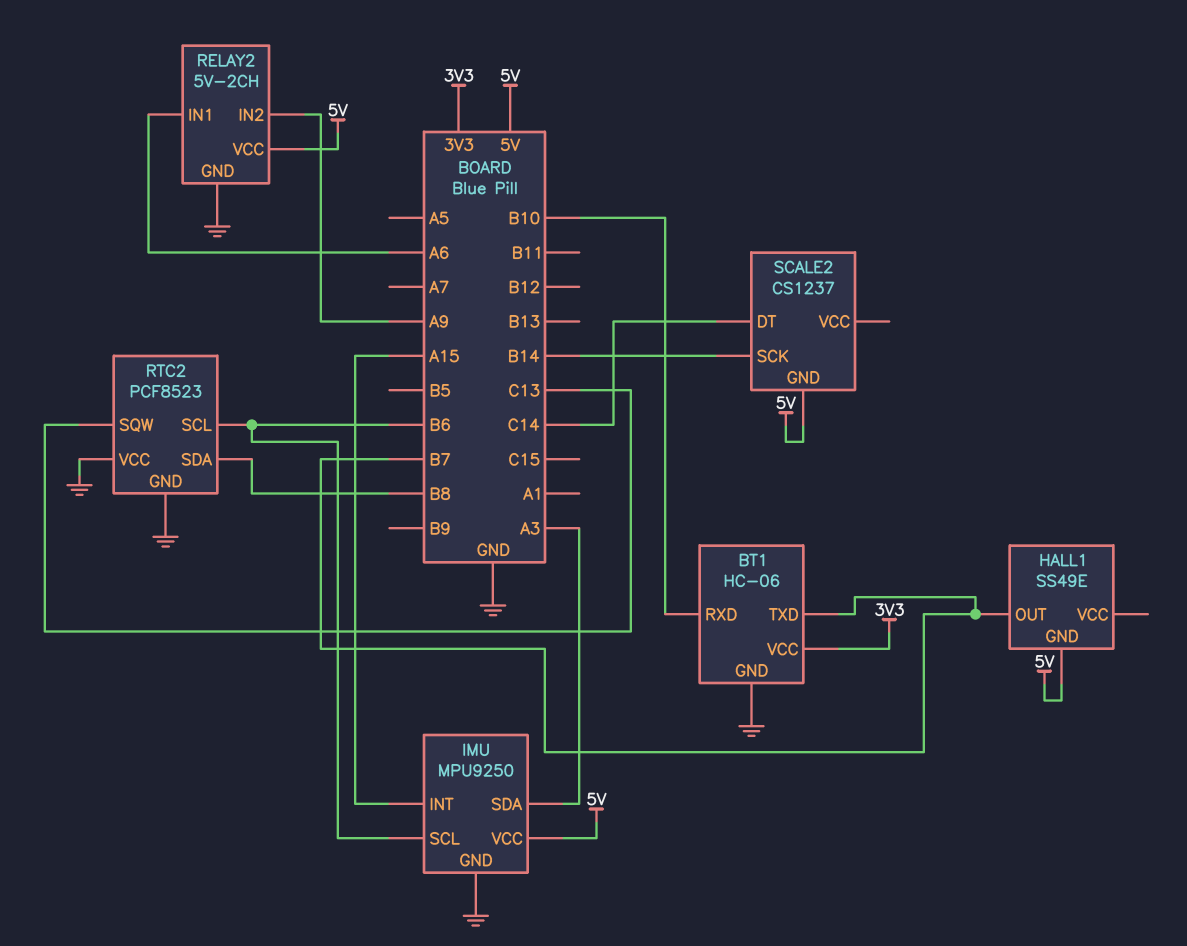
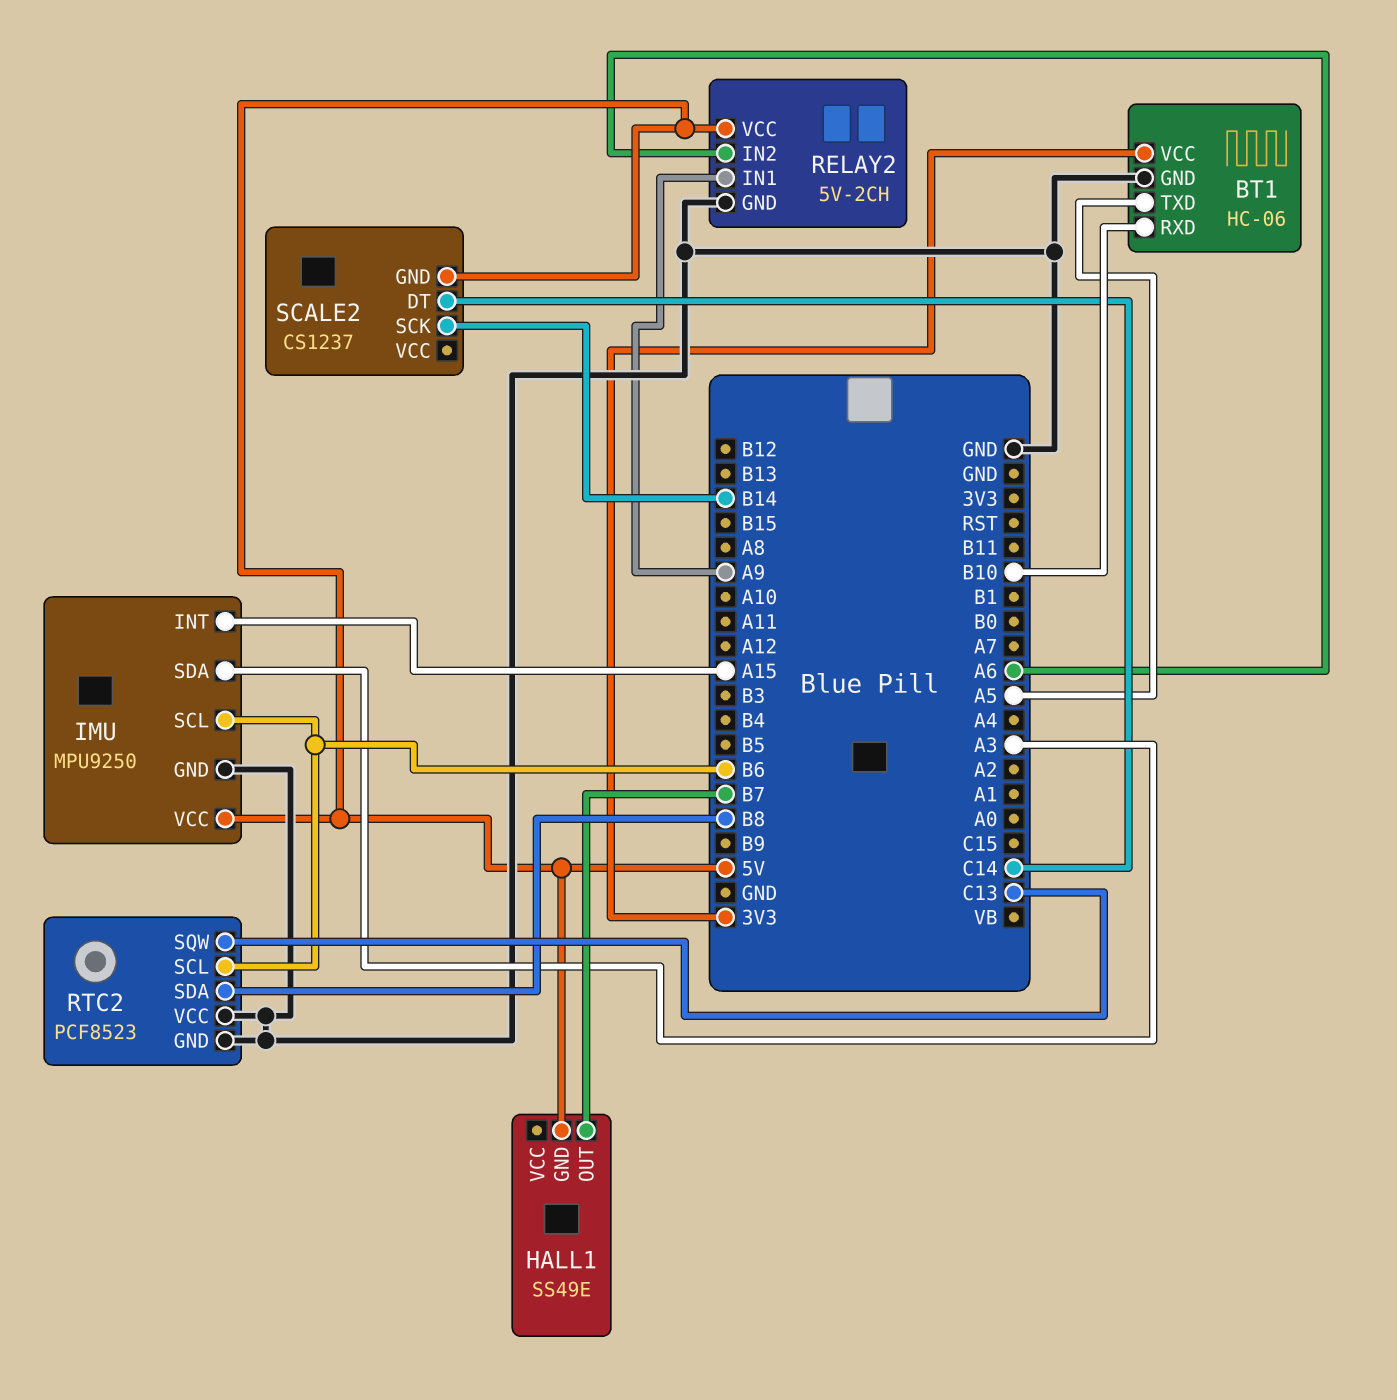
BT1 pin TXD: B7 -> A5
RELAY2 pin IN1: A6 -> A9
RELAY2 pin IN2: A9 -> A6

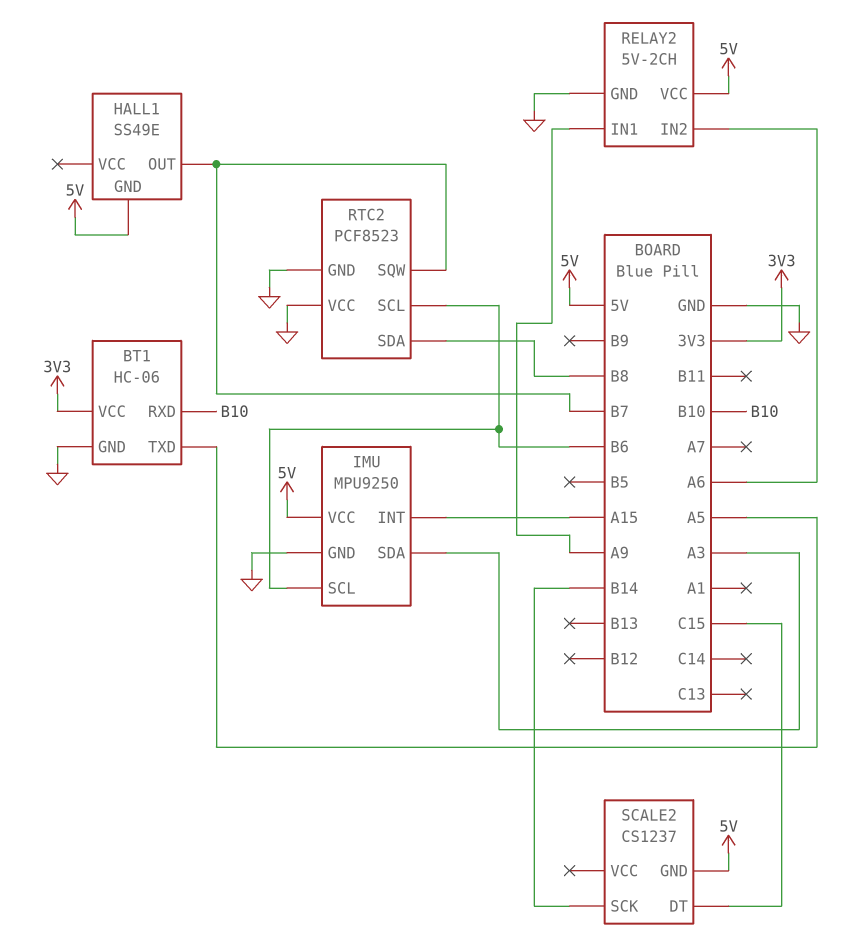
RTC2 pin SQW: C13 -> B7
SCALE2 pin DT: C14 -> C15

